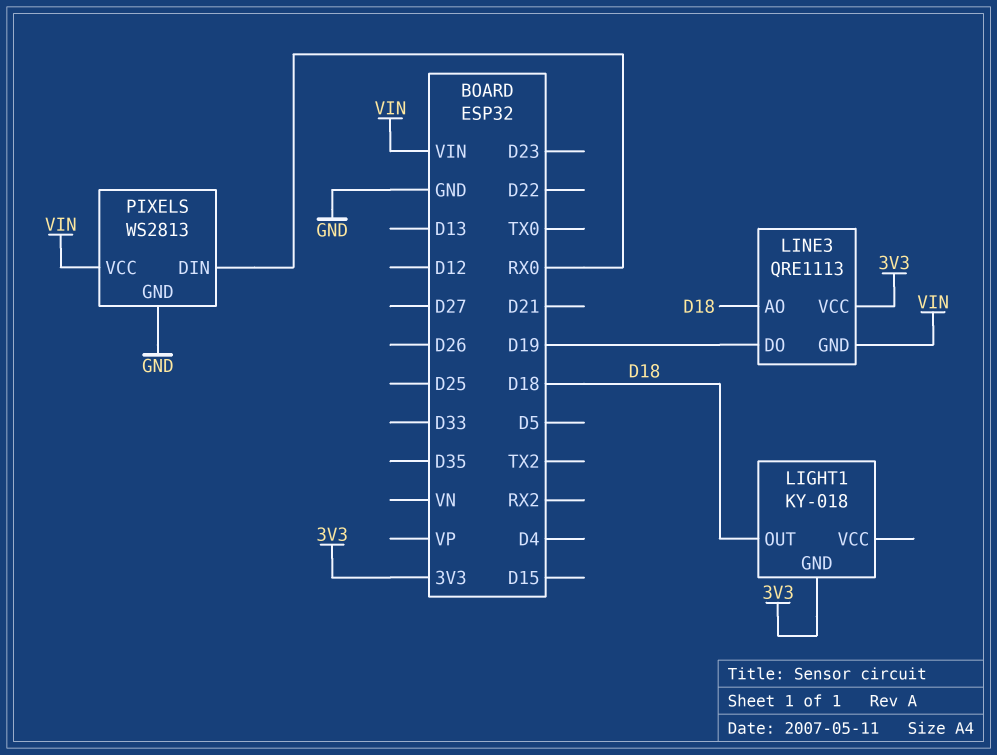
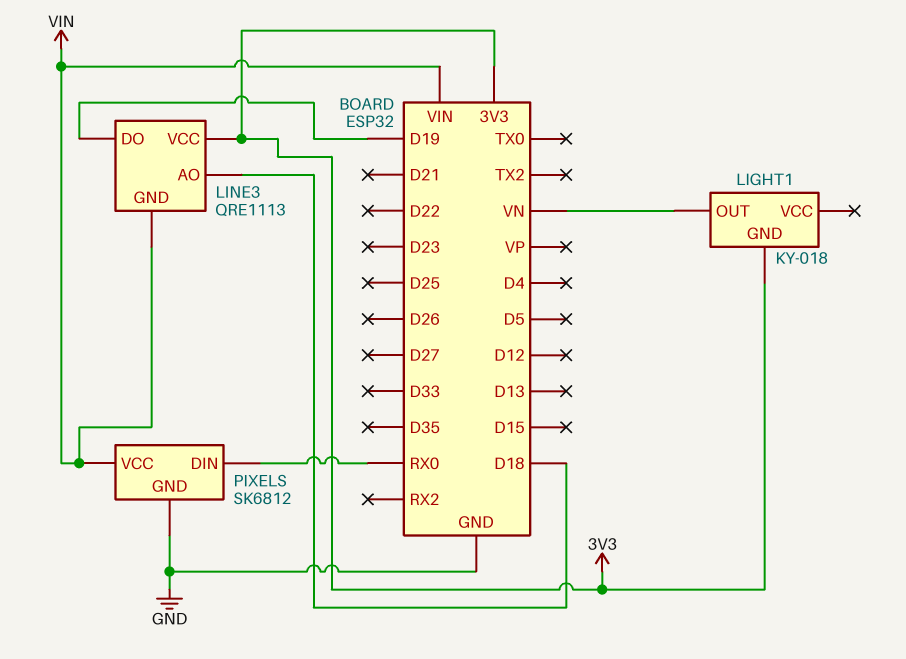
LIGHT1 pin OUT: D18 -> VN
PIXELS: WS2813 -> SK6812

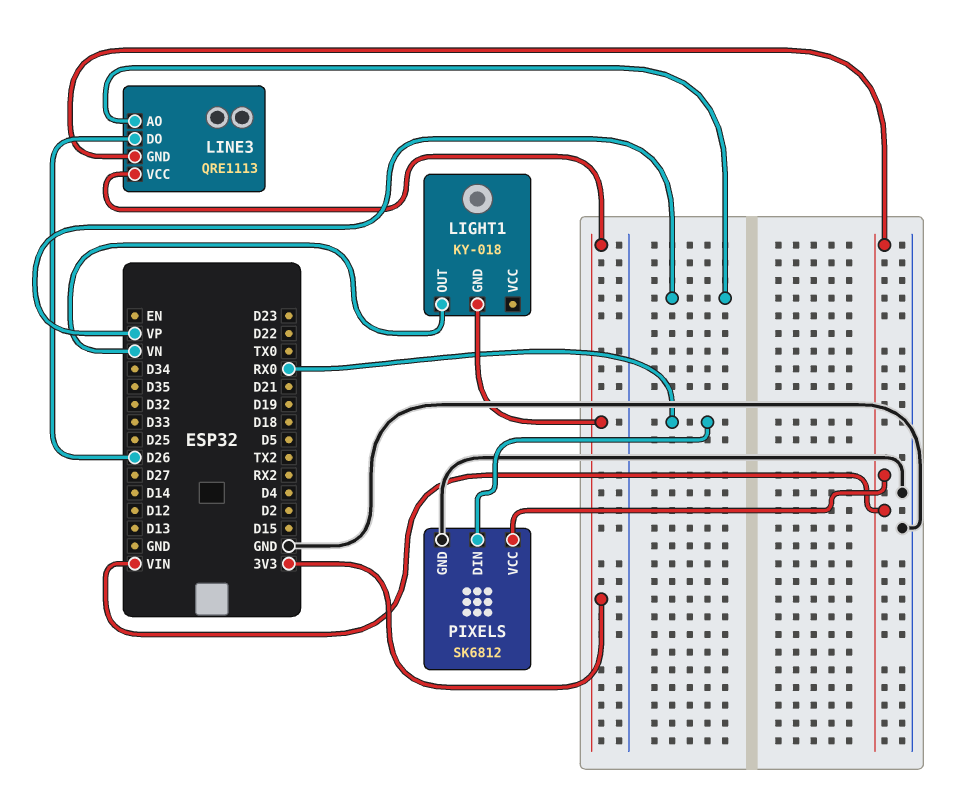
LINE3 pin AO: D18 -> VP
LINE3 pin DO: D19 -> D26

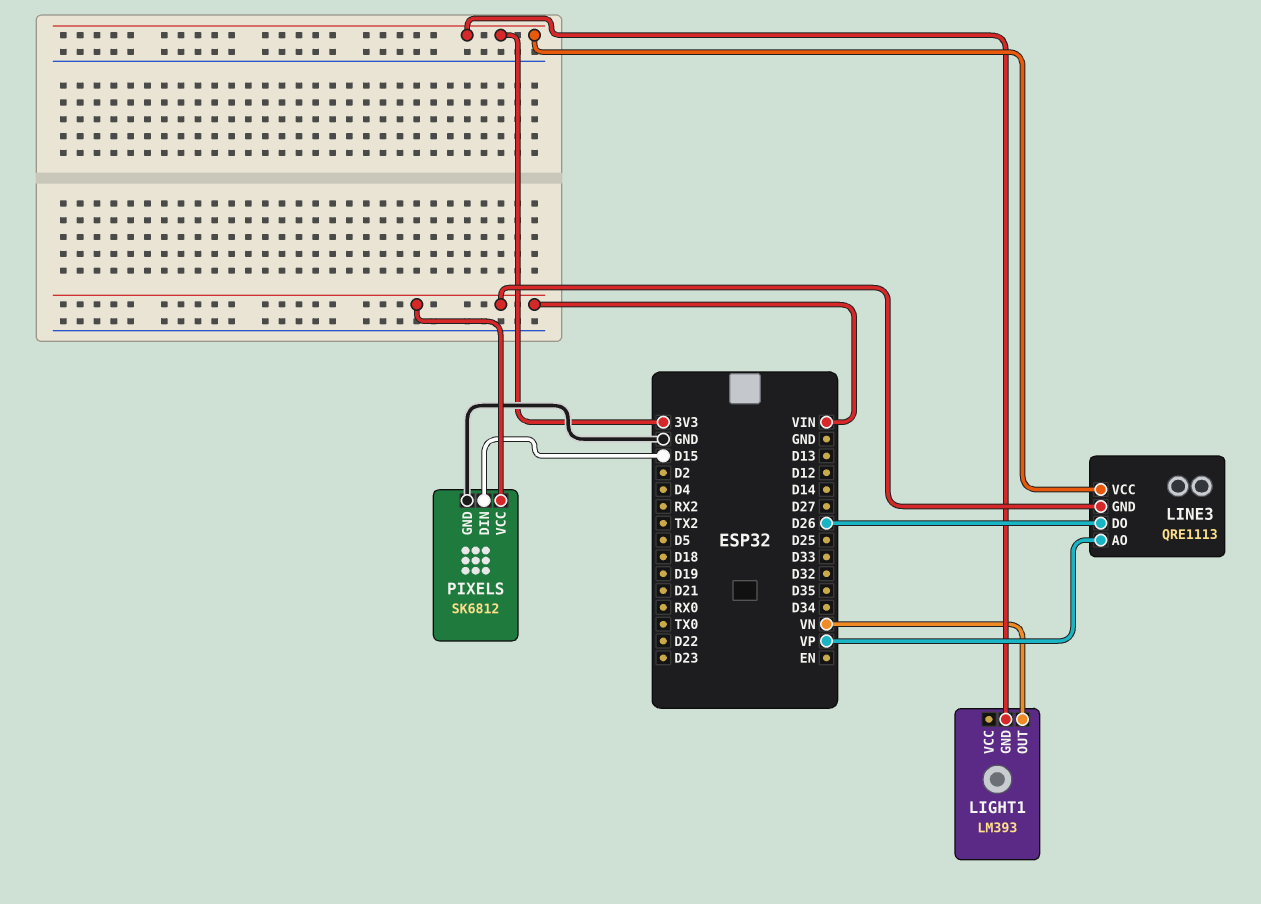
LIGHT1: KY-018 -> LM393
PIXELS pin DIN: RX0 -> D15

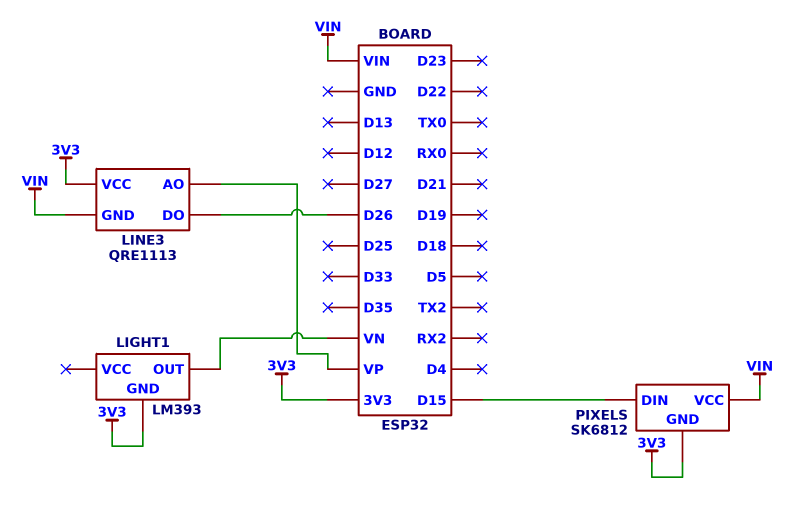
PIXELS pin GND: GND -> 3V3

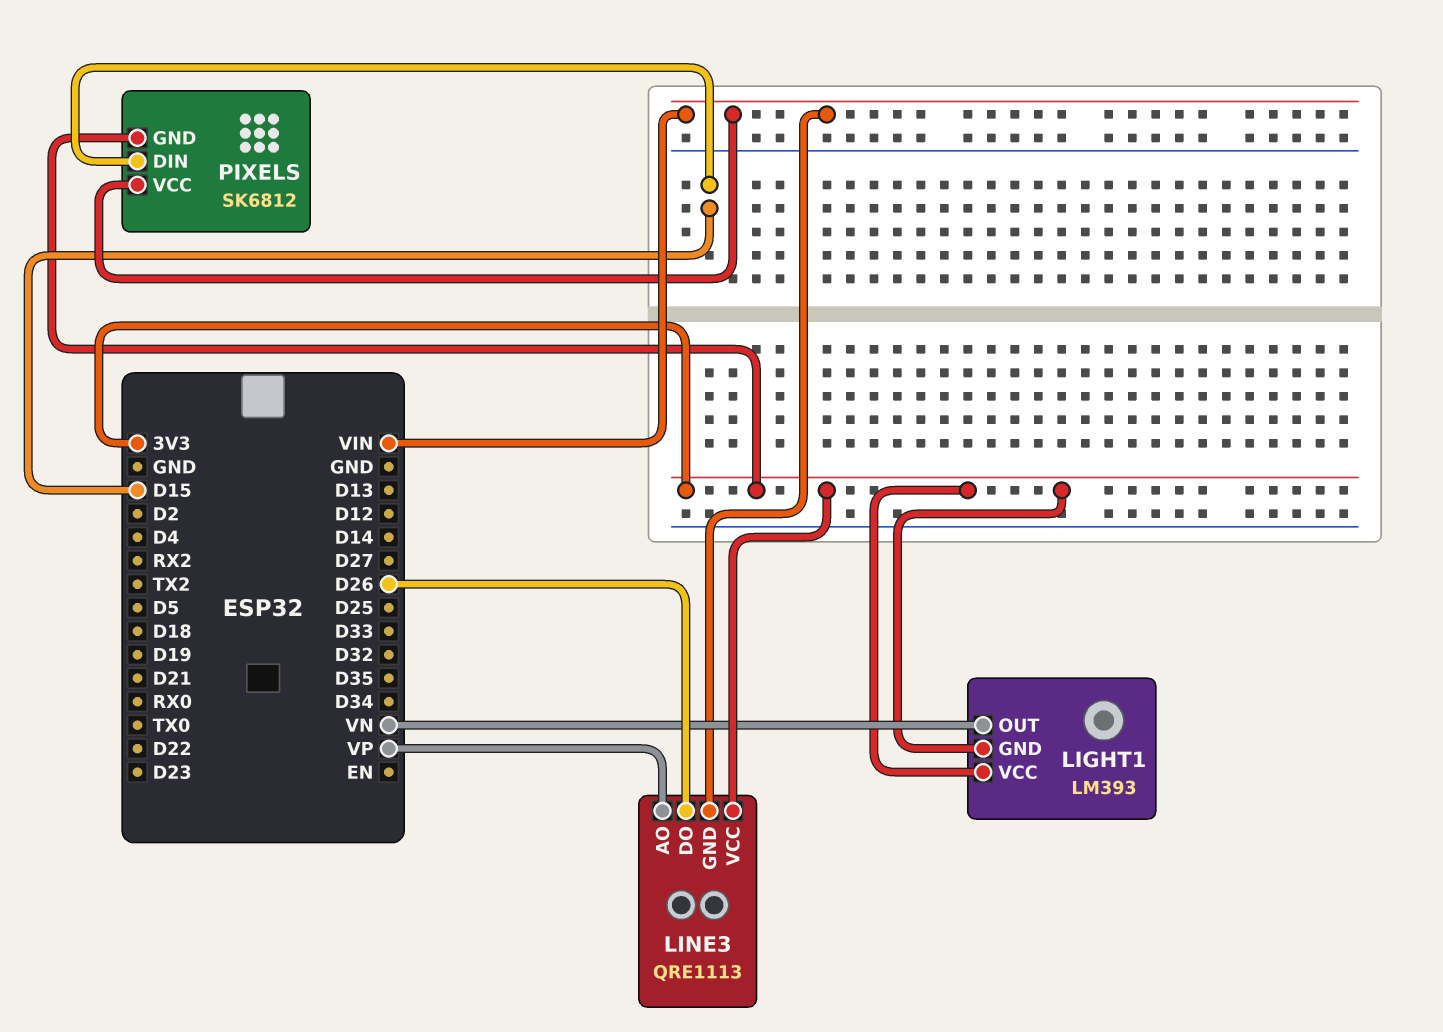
LIGHT1 pin VCC: none -> 3V3

